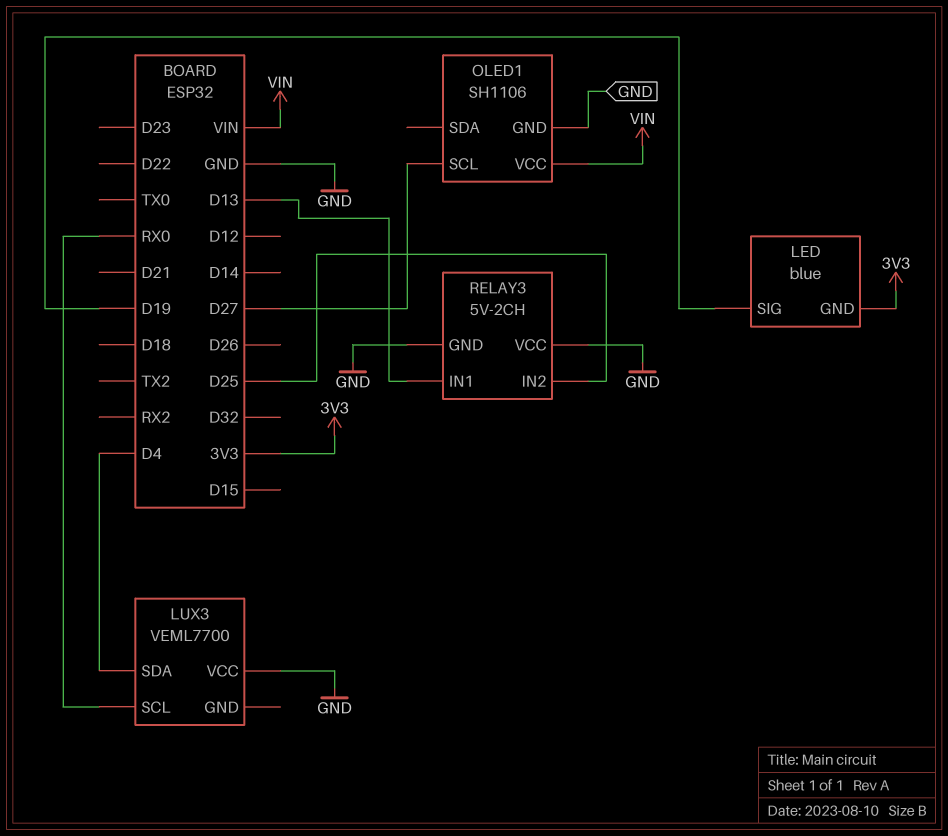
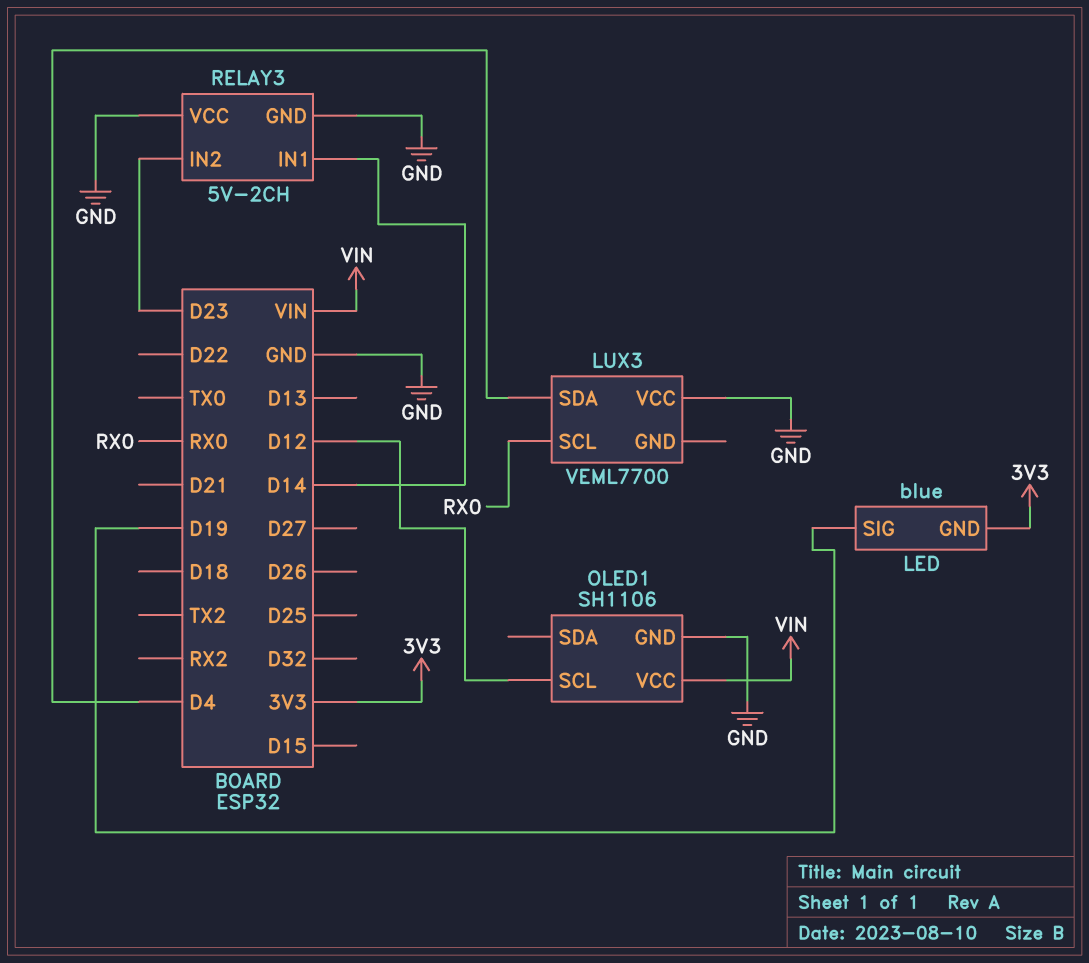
OLED1 pin SCL: D27 -> D12
RELAY3 pin IN1: D13 -> D14
RELAY3 pin IN2: D25 -> D23

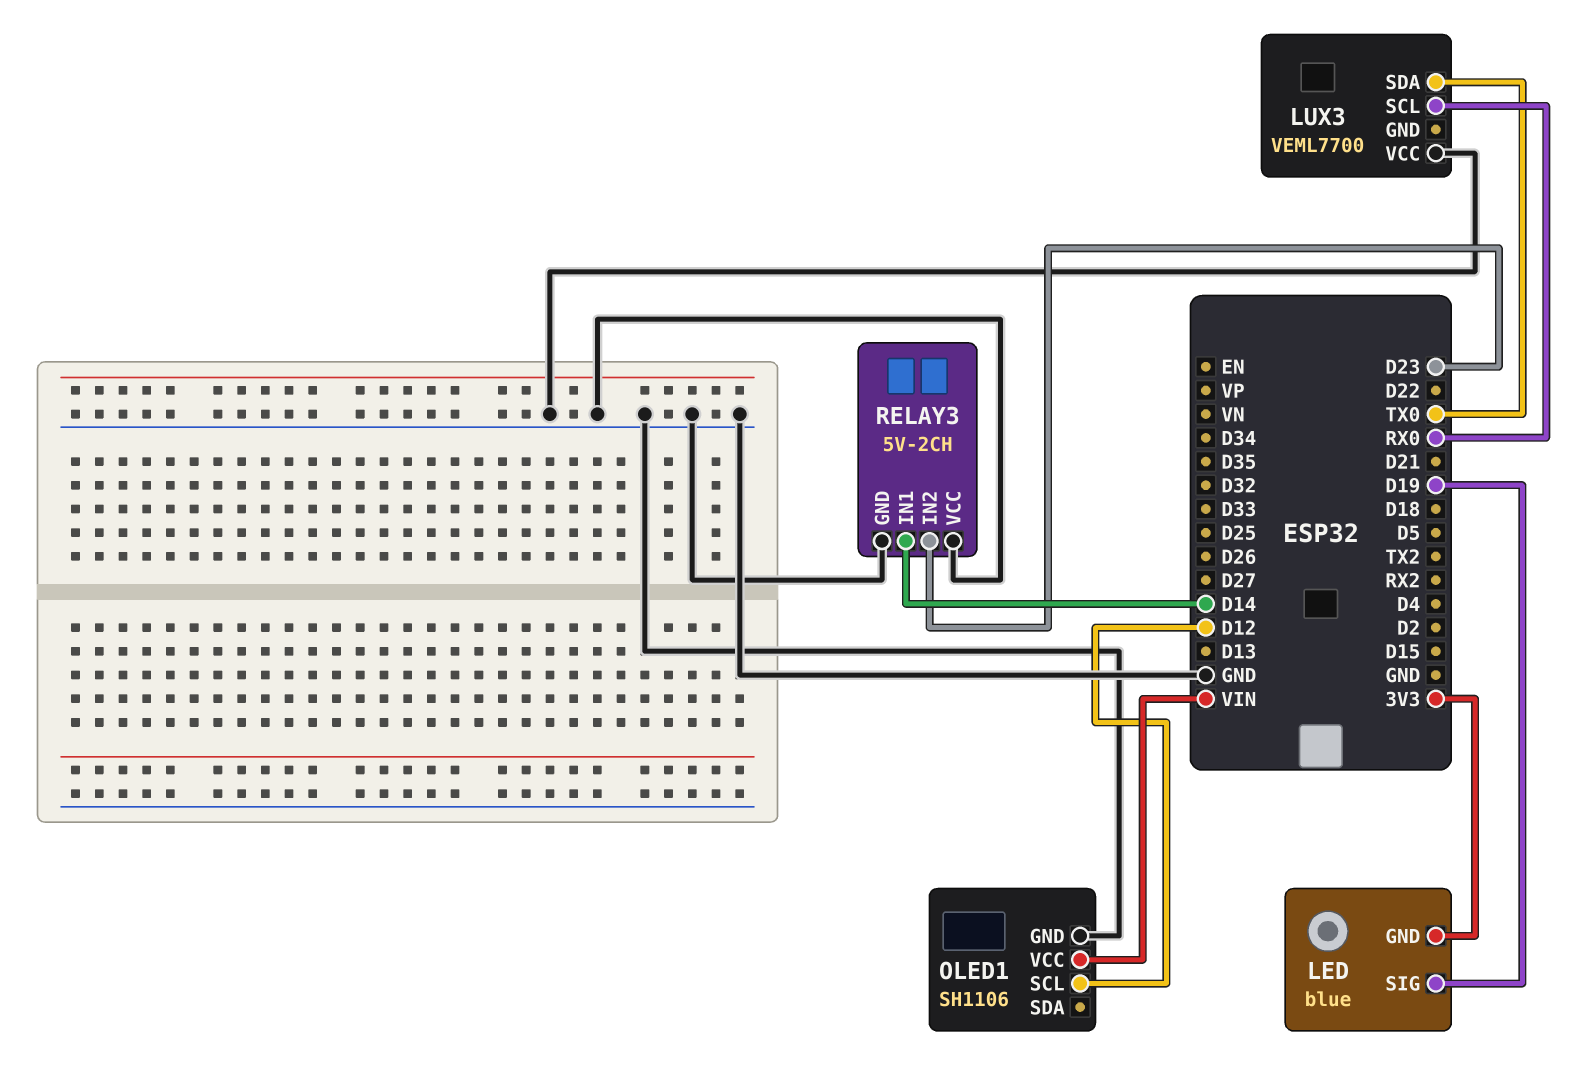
LUX3 pin SDA: D4 -> TX0

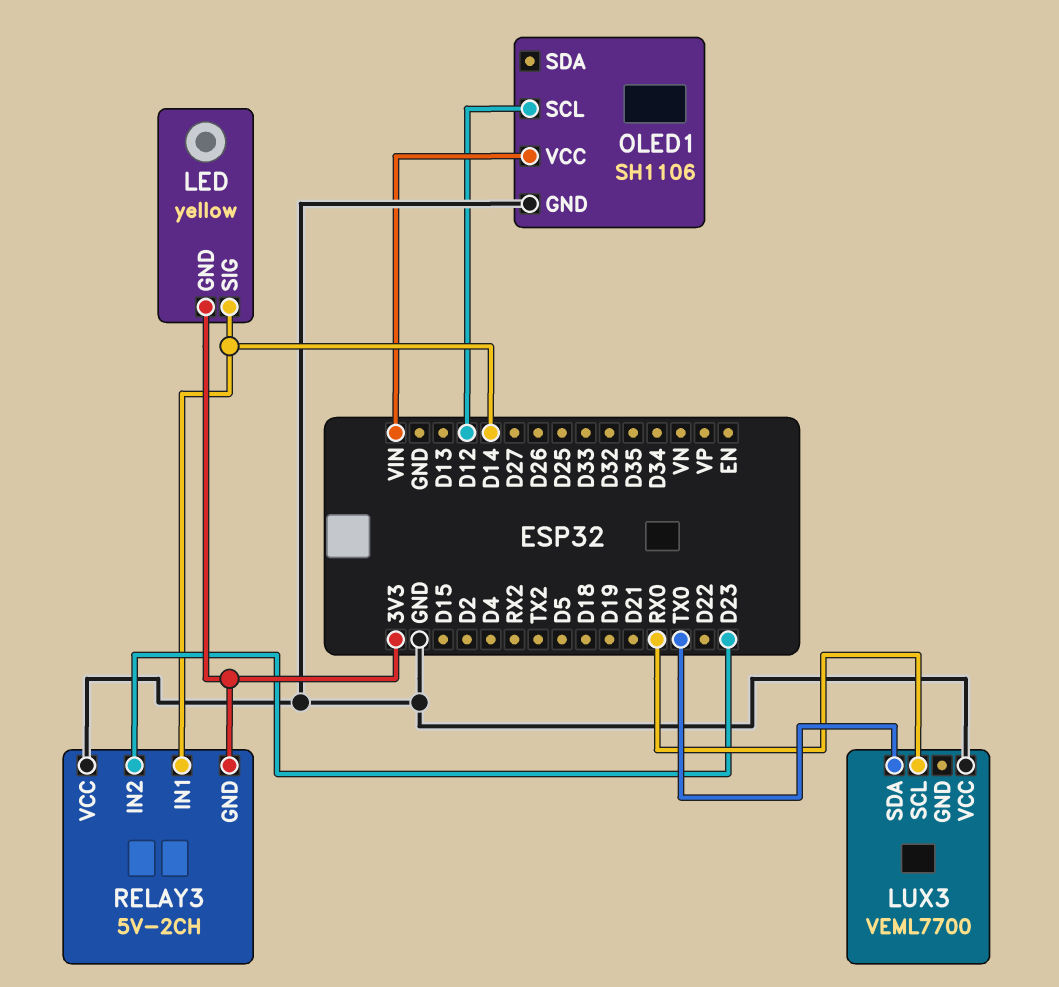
LED: blue -> yellow
LED pin SIG: D19 -> D14
RELAY3 pin GND: GND -> 3V3

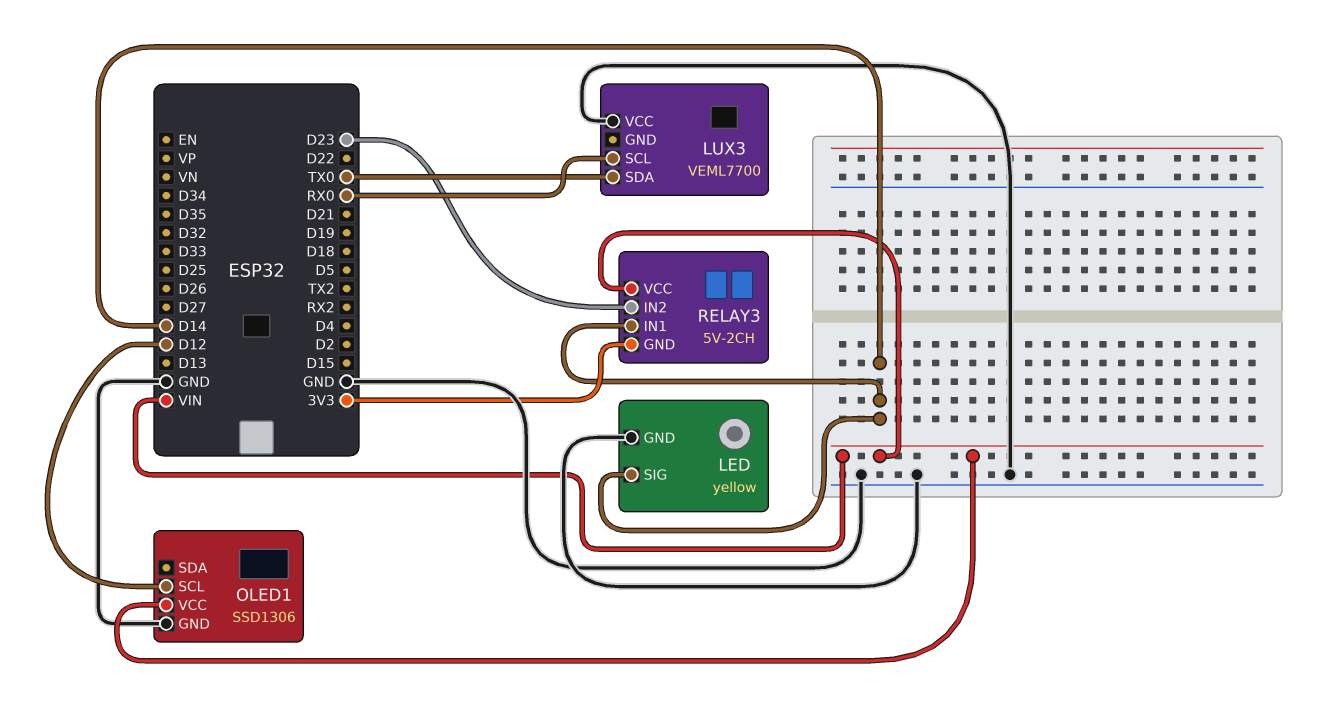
LED pin GND: 3V3 -> GND
OLED1: SH1106 -> SSD1306
RELAY3 pin VCC: GND -> VIN

